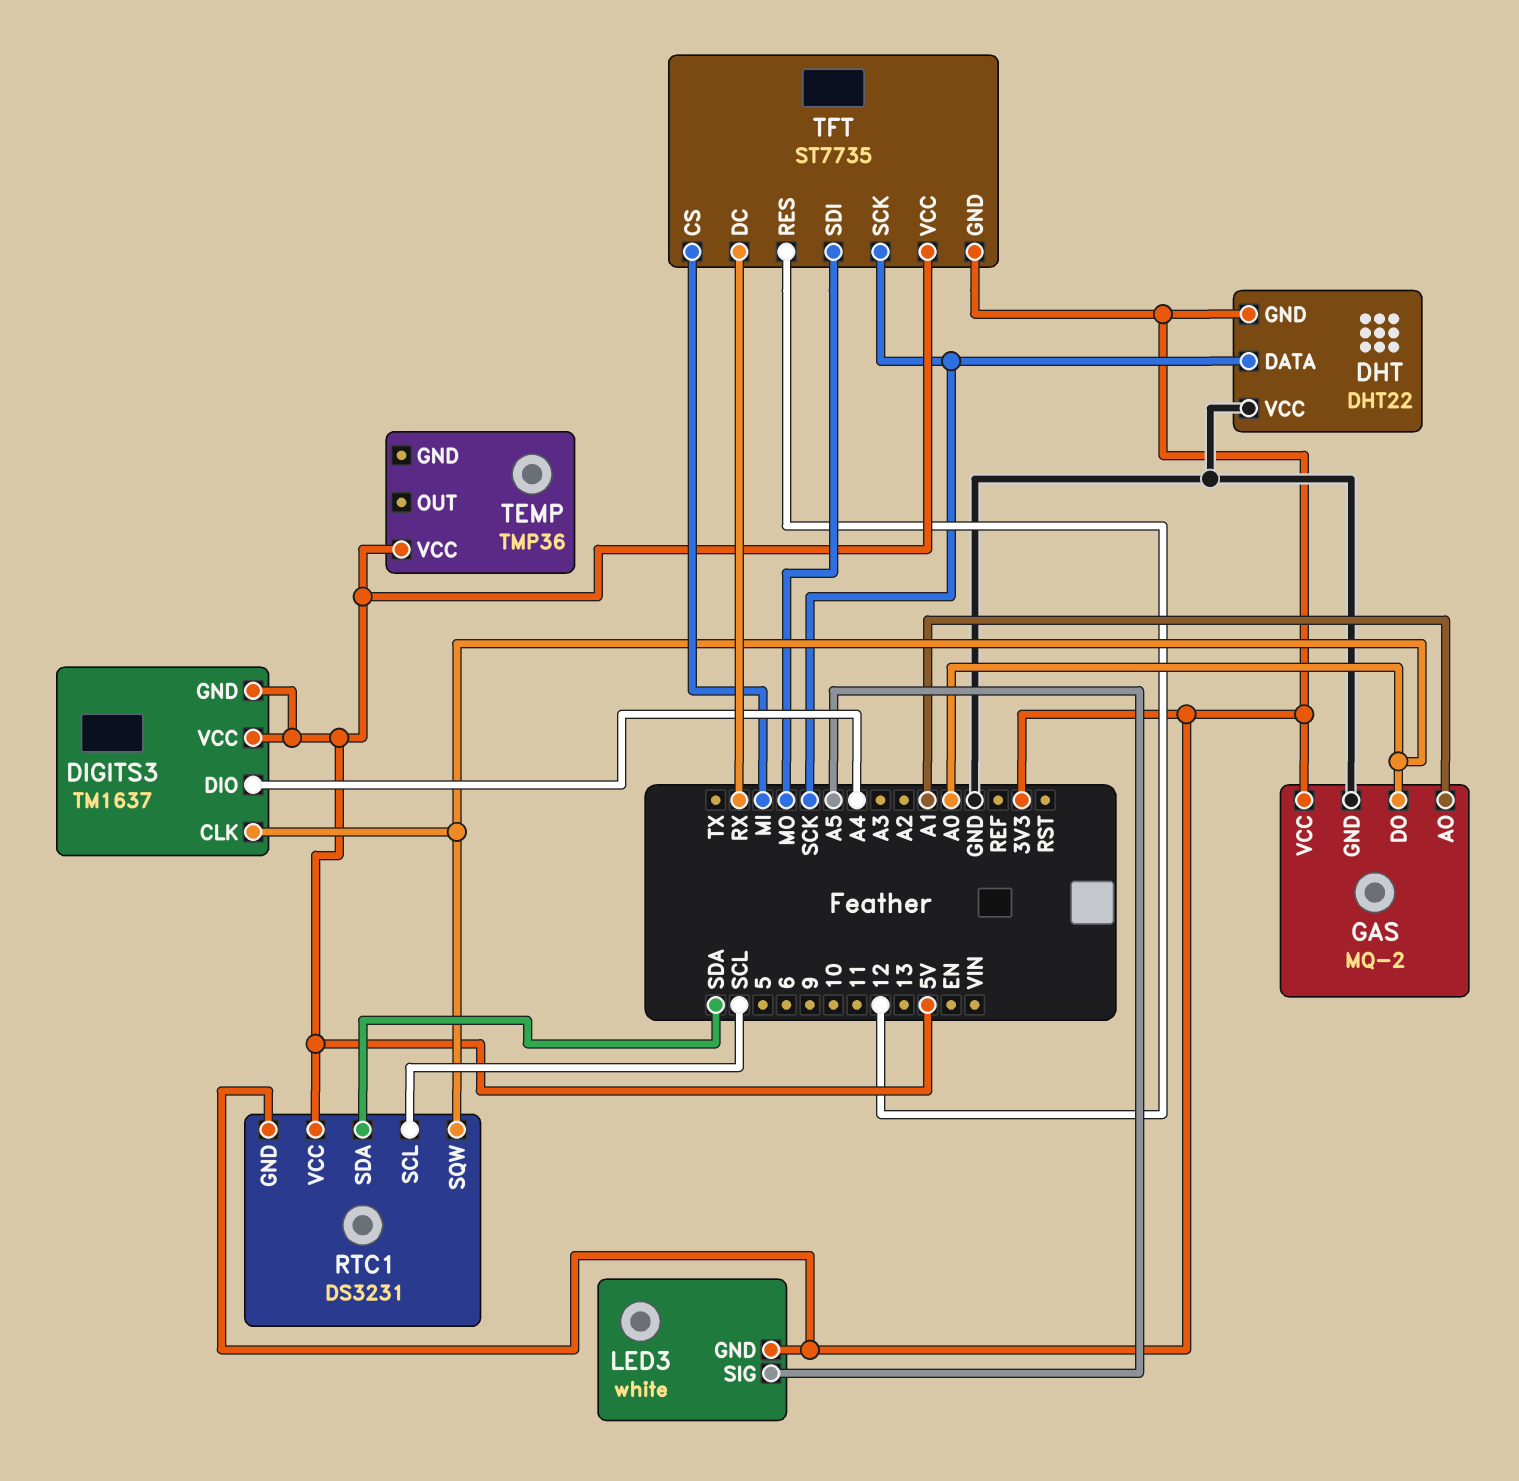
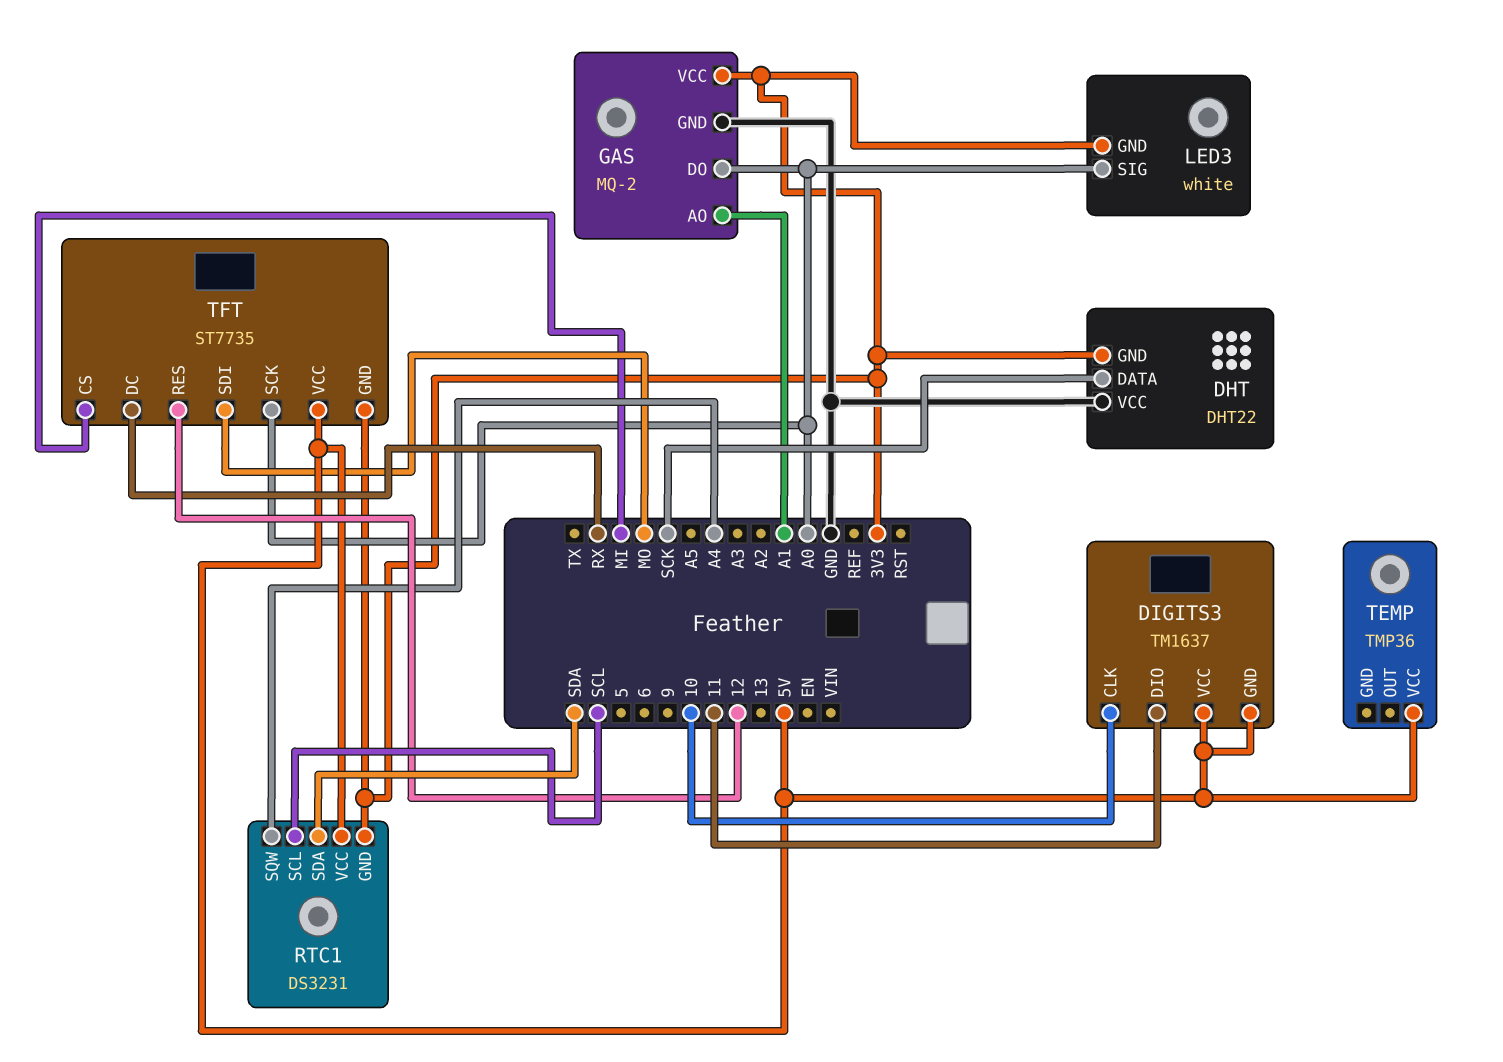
DIGITS3 pin CLK: A0 -> 10
DIGITS3 pin DIO: A4 -> 11
LED3 pin SIG: A5 -> A0
RTC1 pin SQW: A0 -> A4
TFT pin SCK: SCK -> A0

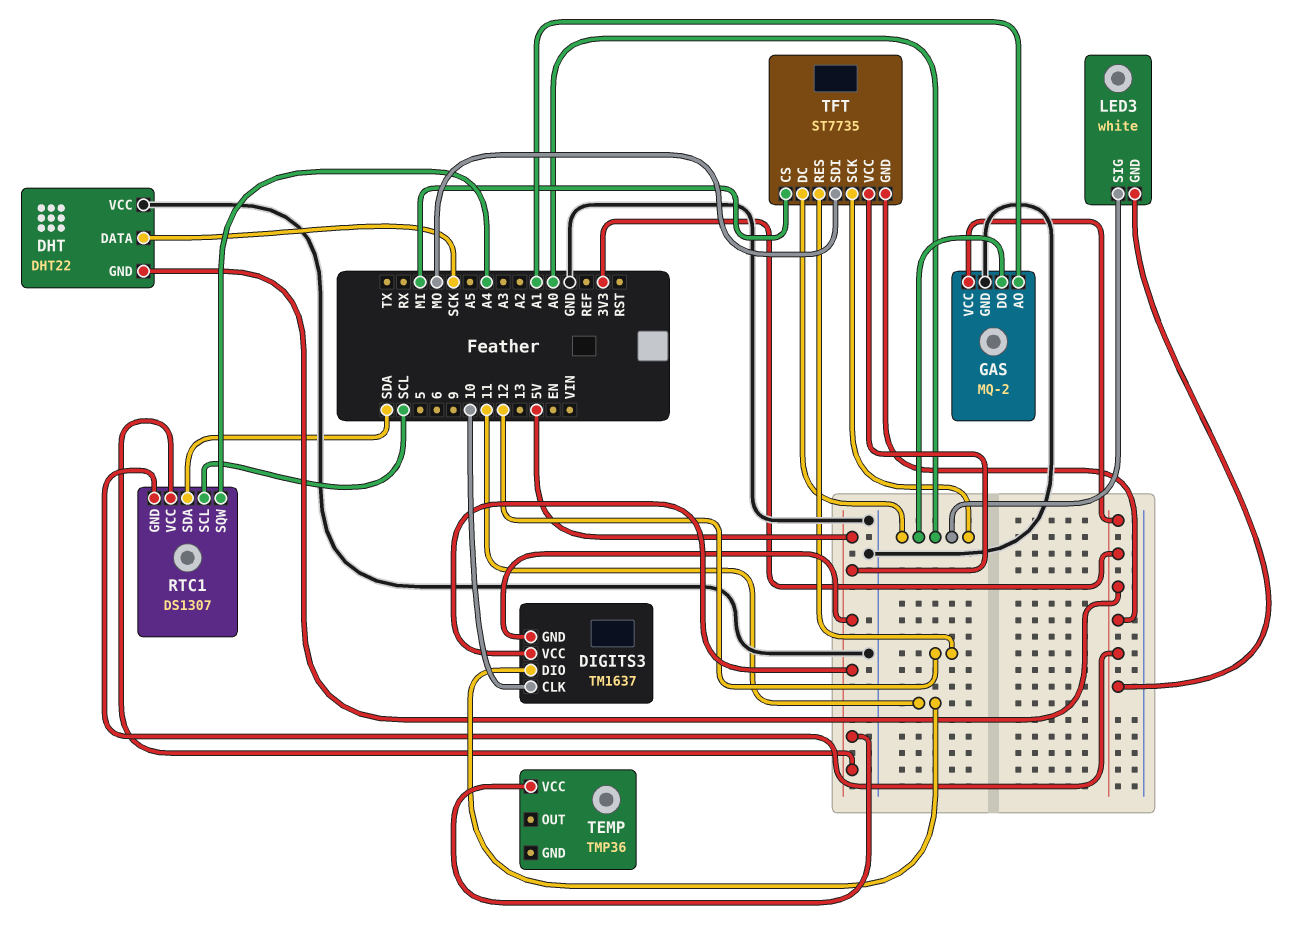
RTC1: DS3231 -> DS1307
TFT pin DC: RX -> A0

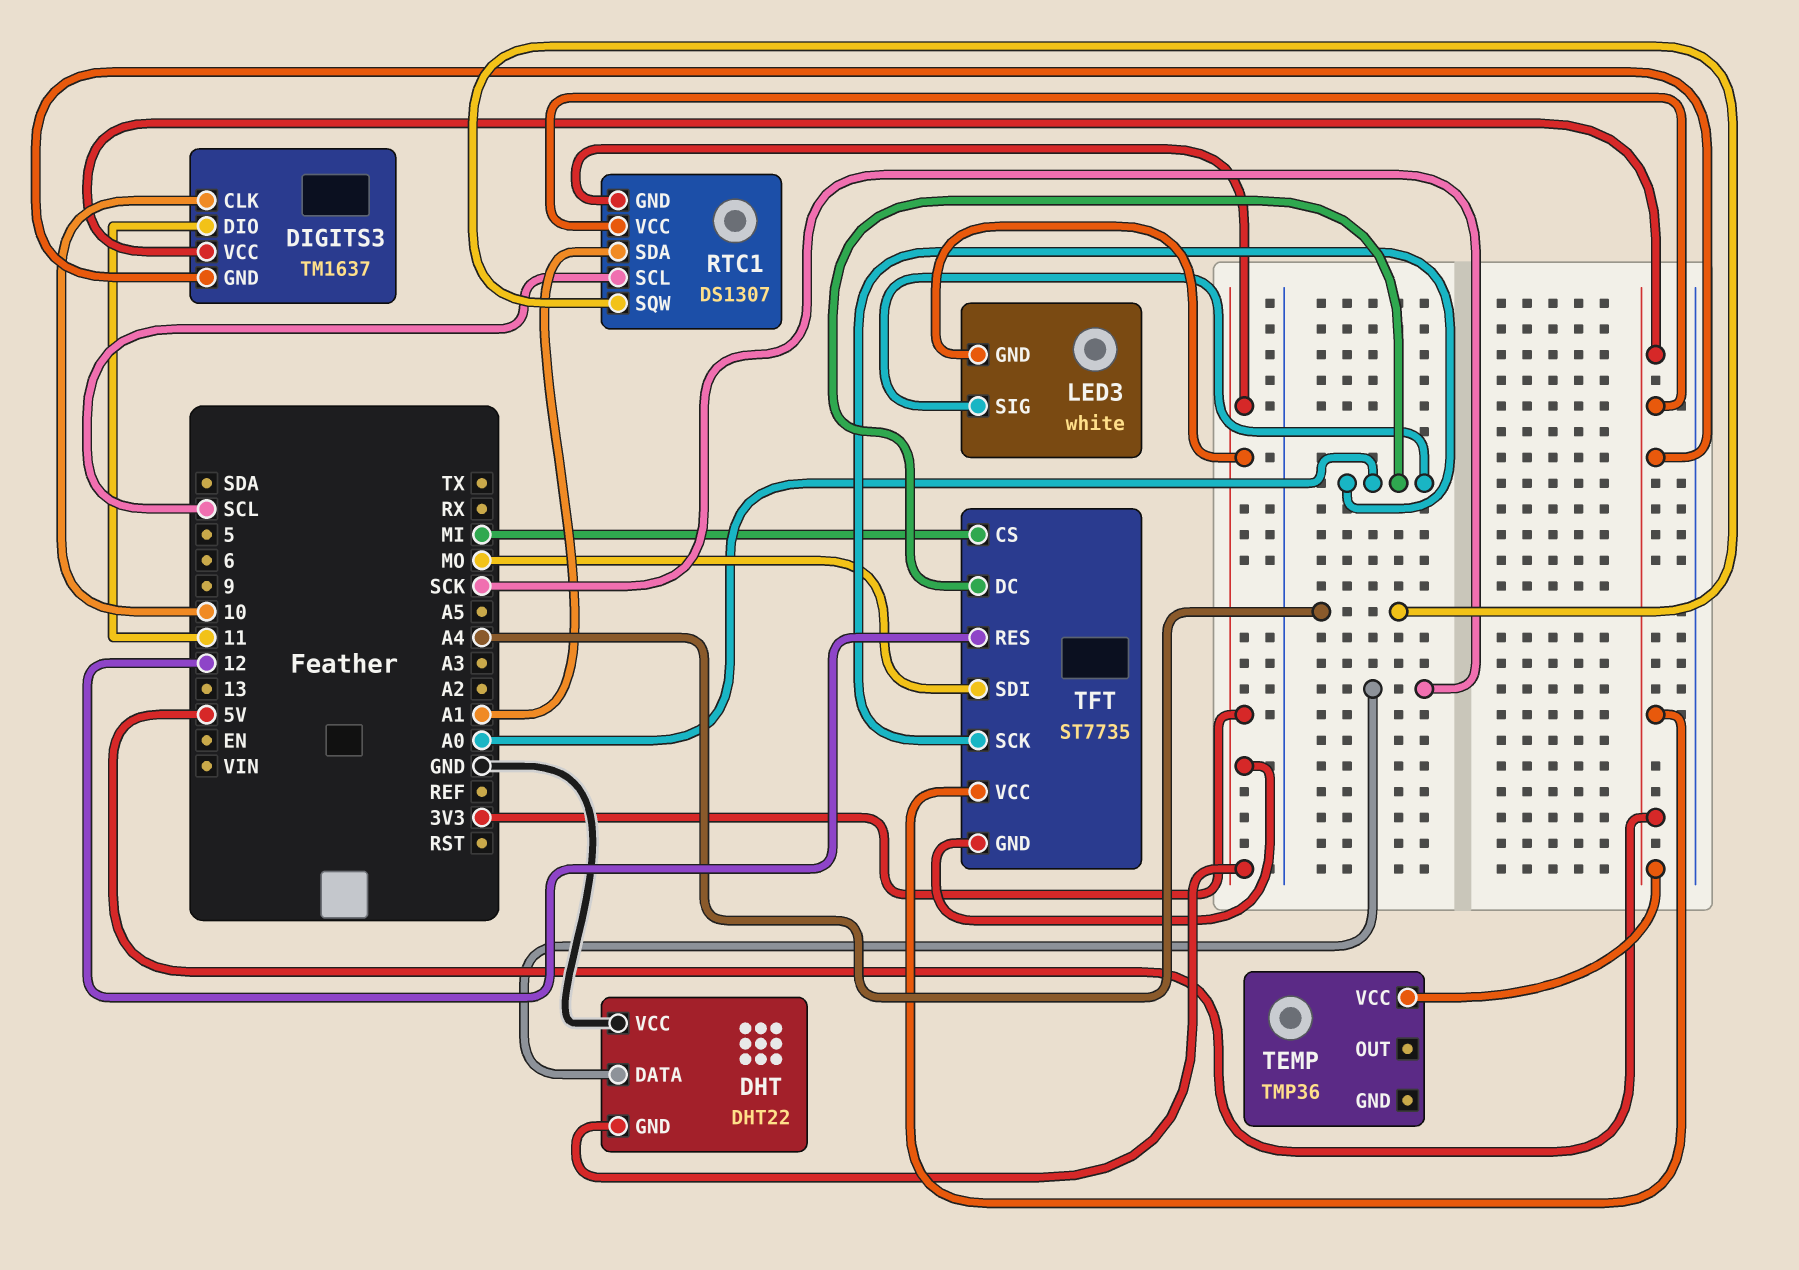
GAS: MQ-2 -> none
GAS pin AO: A1 -> none
GAS pin DO: A0 -> none
GAS pin GND: GND -> none
GAS pin VCC: 3V3 -> none
RTC1 pin SDA: SDA -> A1

